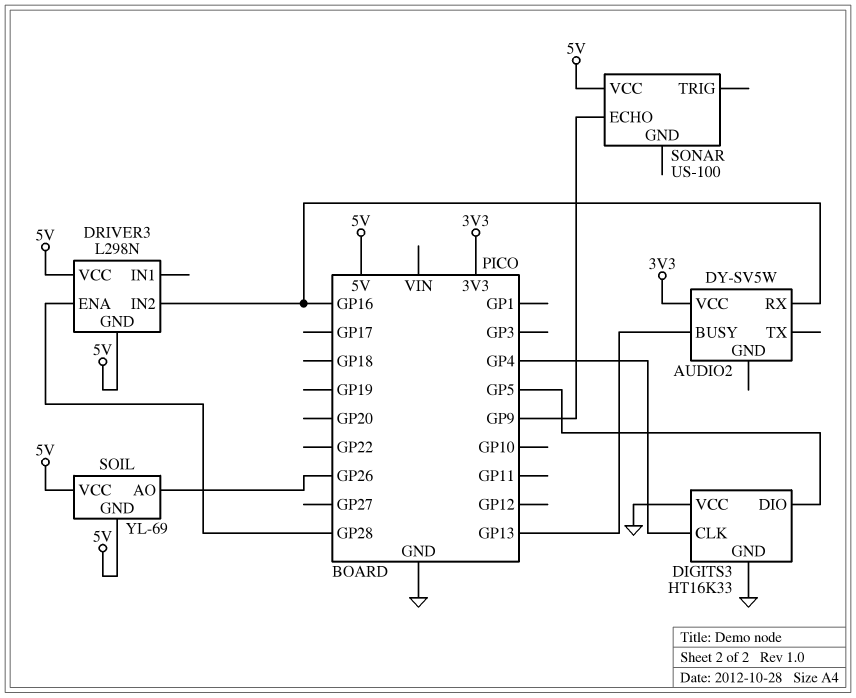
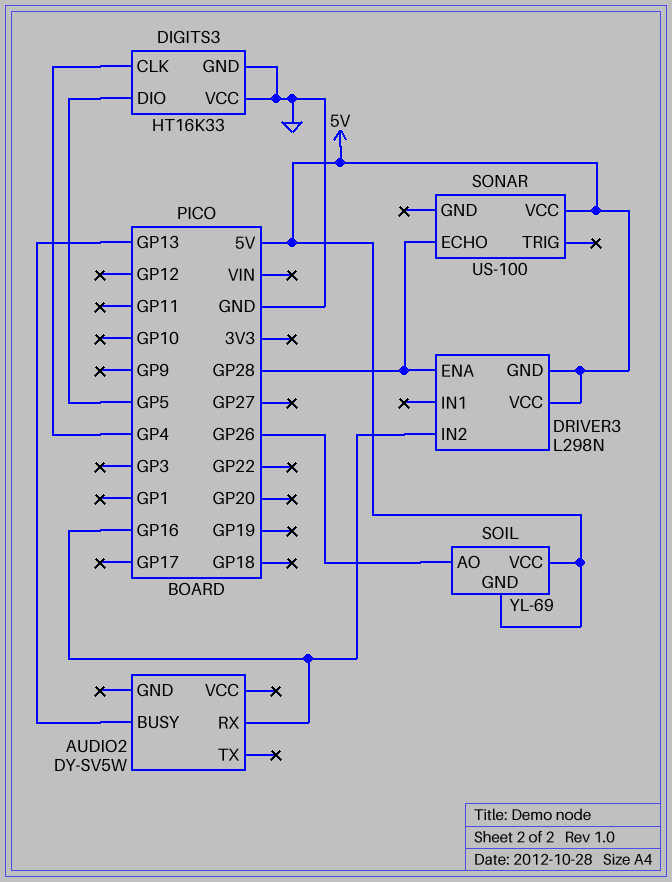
AUDIO2 pin VCC: 3V3 -> none
SONAR pin ECHO: GP9 -> GP28

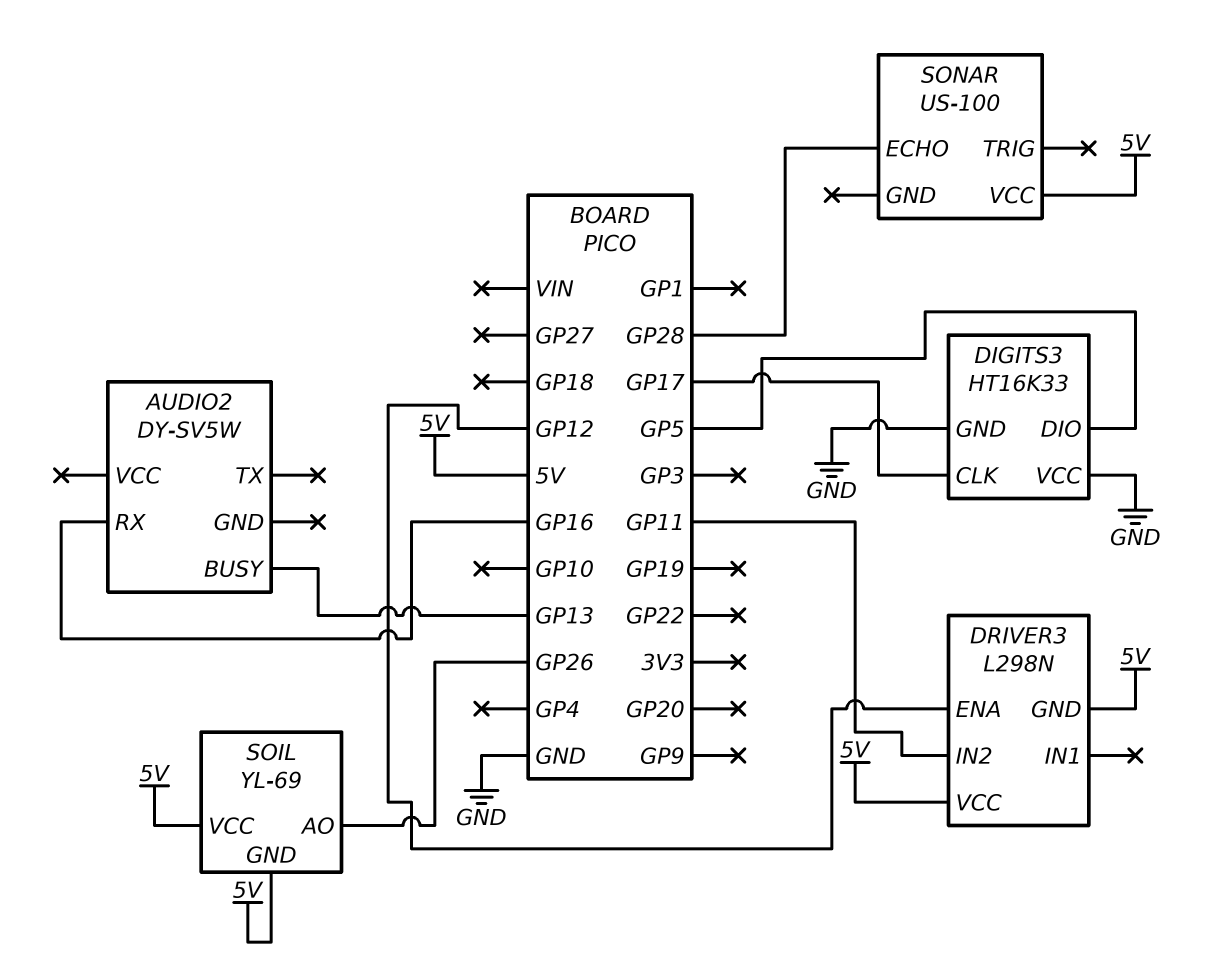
DIGITS3 pin CLK: GP4 -> GP17
DRIVER3 pin ENA: GP28 -> GP12
DRIVER3 pin IN2: GP16 -> GP11

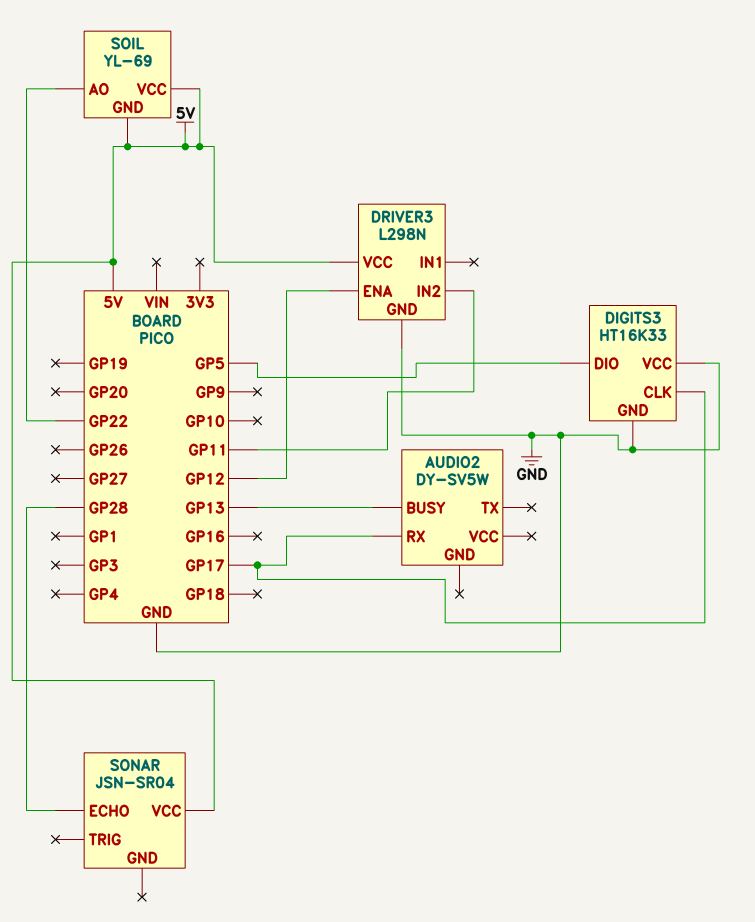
AUDIO2 pin RX: GP16 -> GP17
DRIVER3 pin GND: 5V -> GND
SOIL pin AO: GP26 -> GP22
SONAR: US-100 -> JSN-SR04

